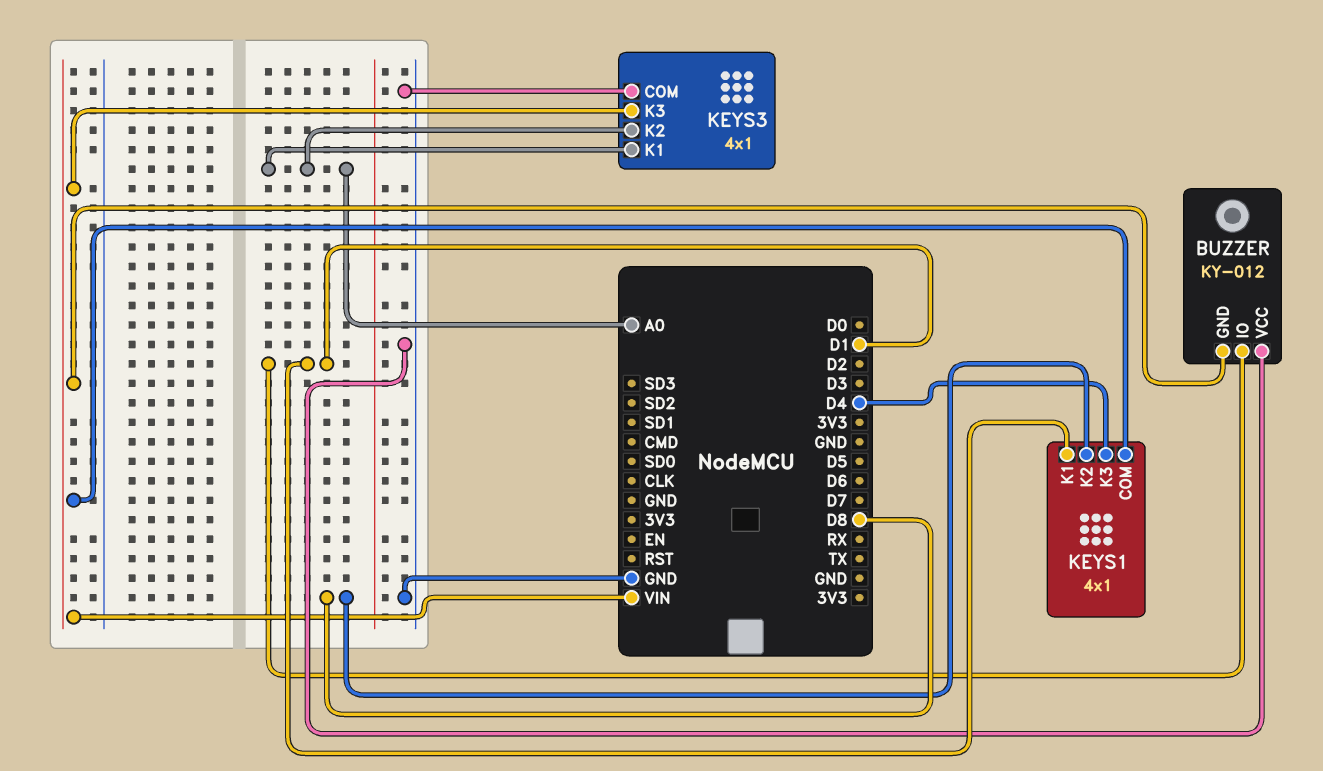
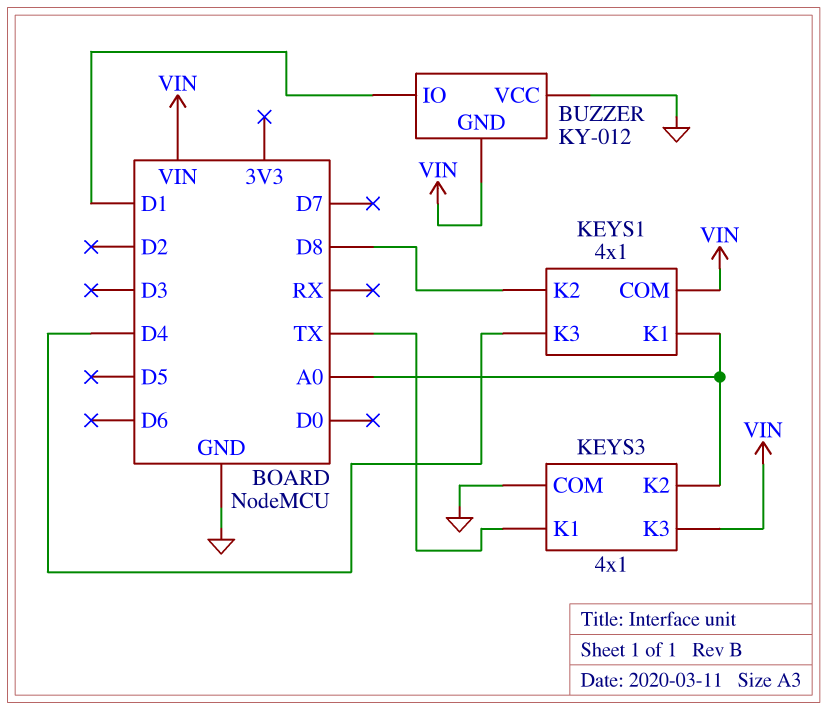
KEYS1 pin K1: D1 -> A0
KEYS3 pin K1: A0 -> TX

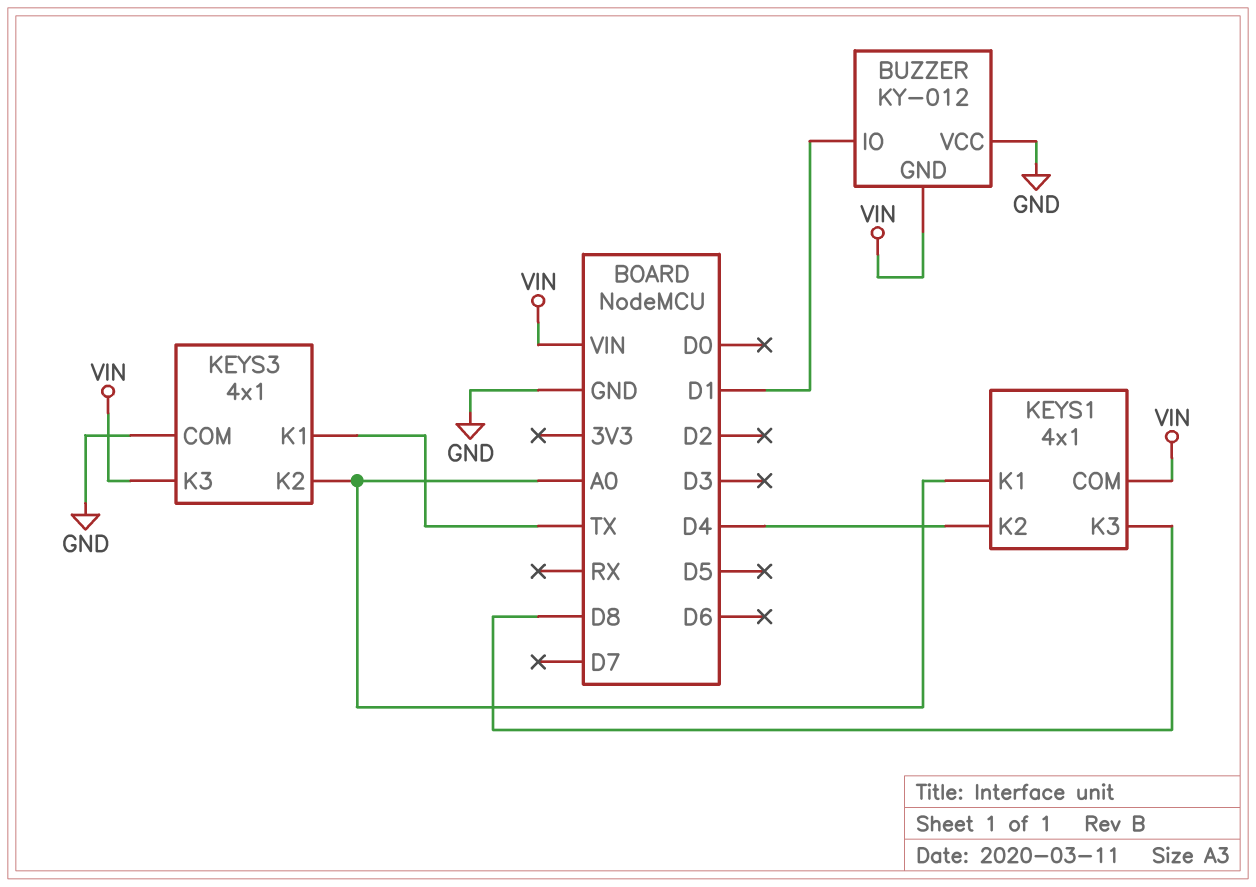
KEYS1 pin K2: D8 -> D4
KEYS1 pin K3: D4 -> D8

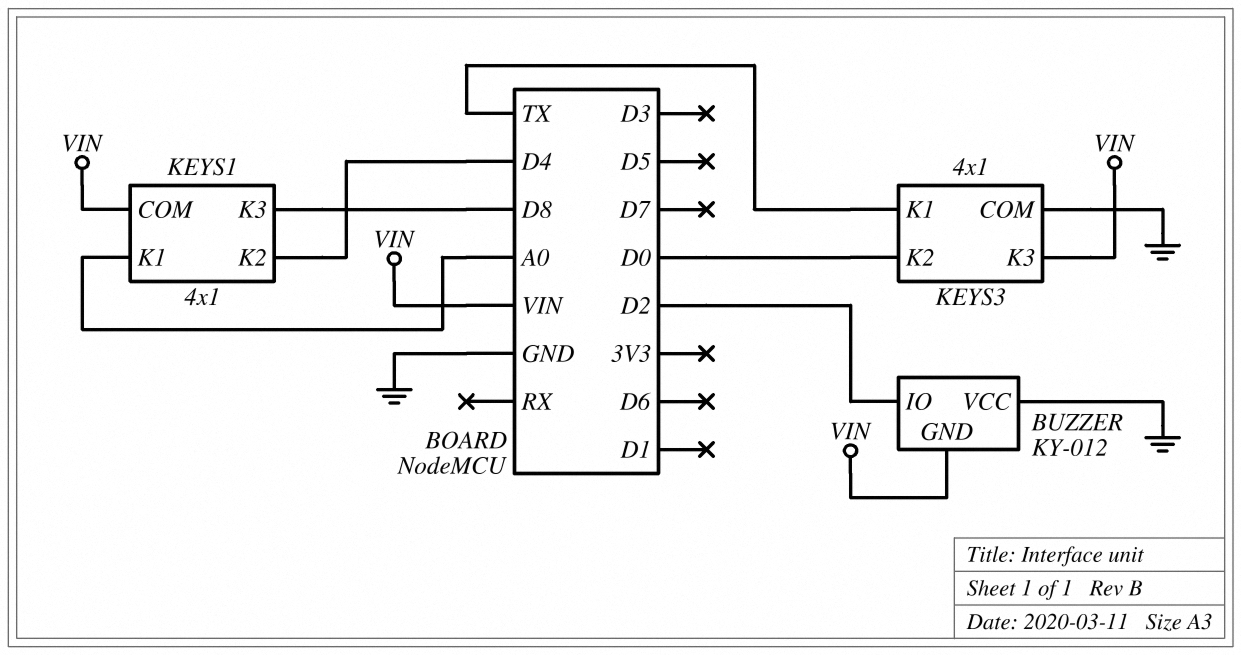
BUZZER pin IO: D1 -> D2
KEYS3 pin K2: A0 -> D0

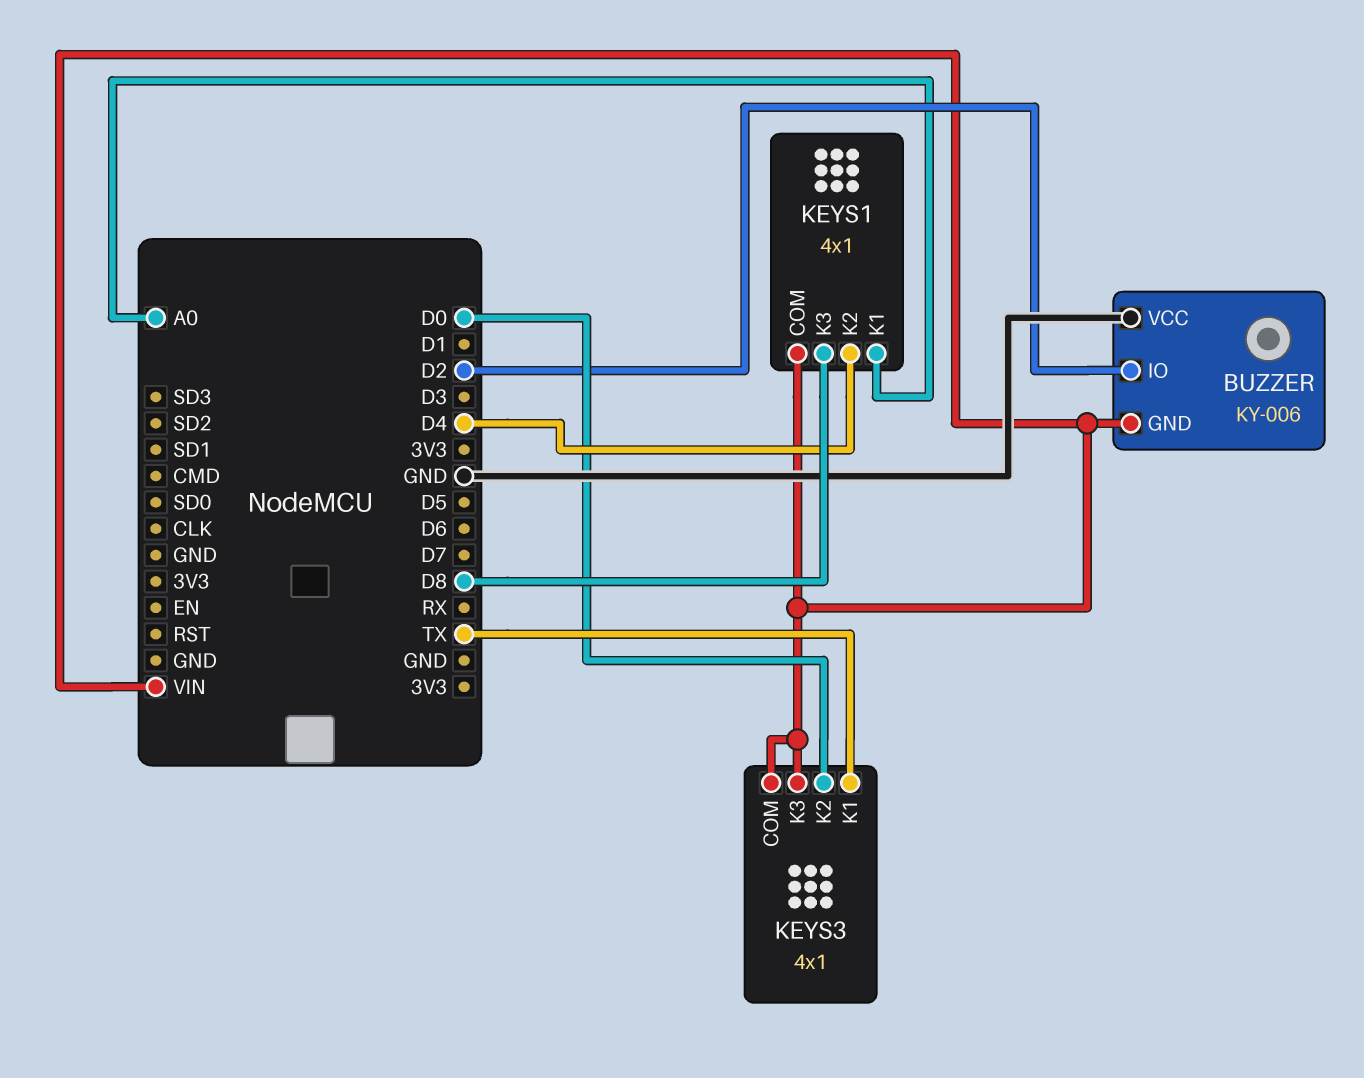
BUZZER: KY-012 -> KY-006
KEYS3 pin COM: GND -> VIN

